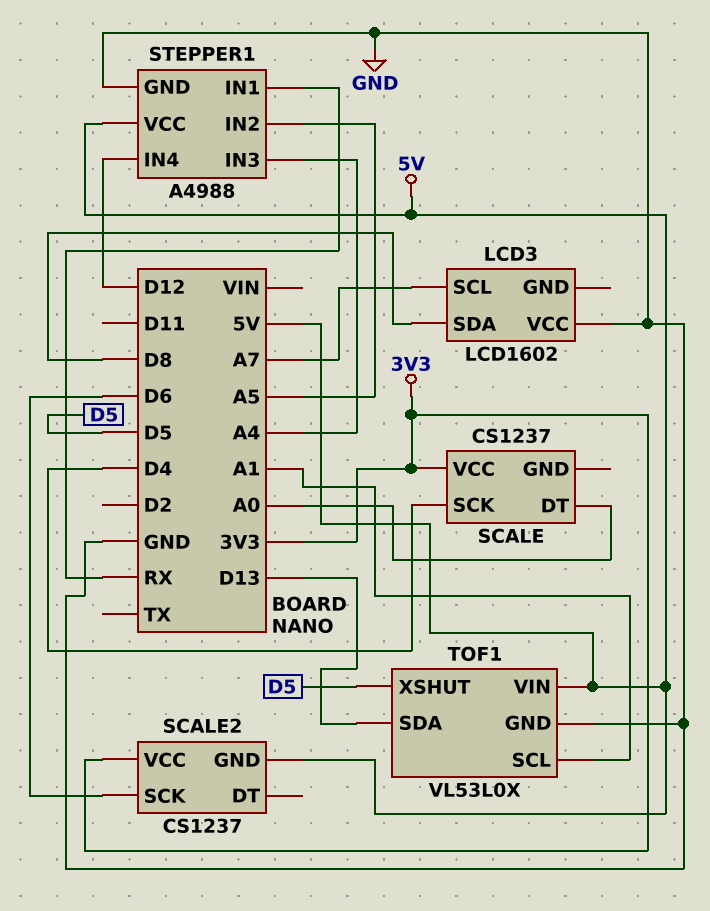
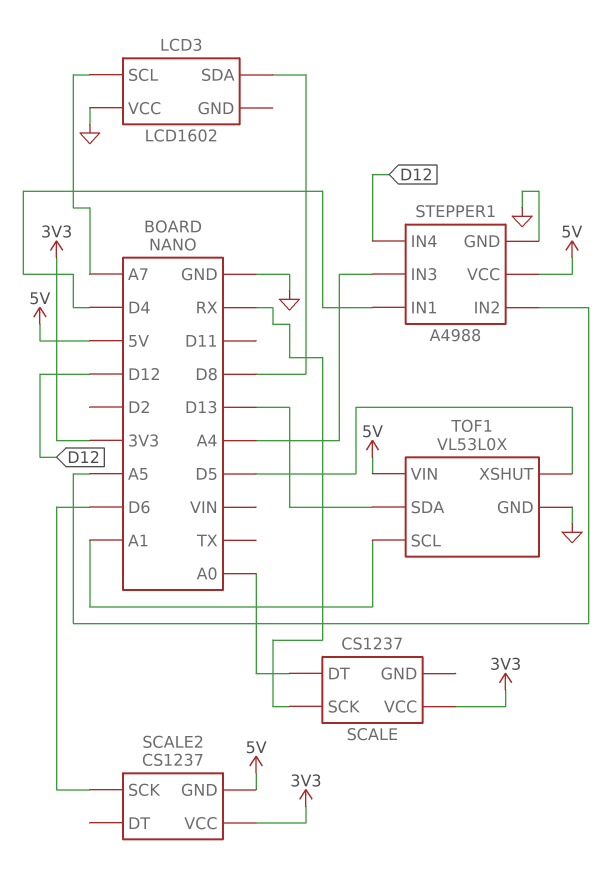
SCALE pin SCK: D4 -> RX
STEPPER1 pin IN1: RX -> D4

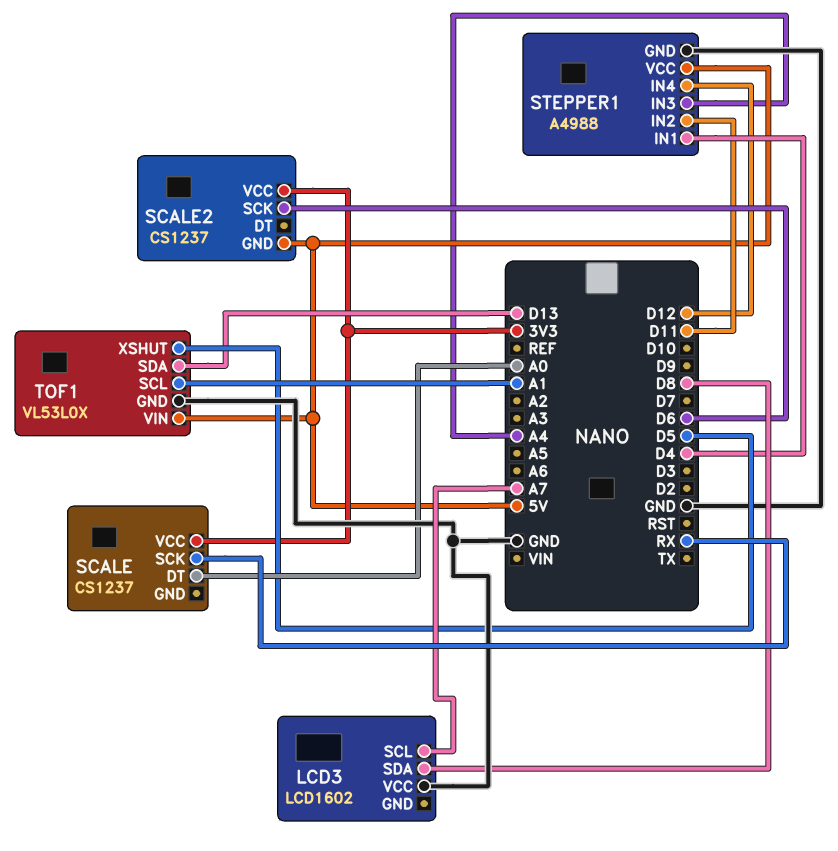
STEPPER1 pin IN2: A5 -> D11

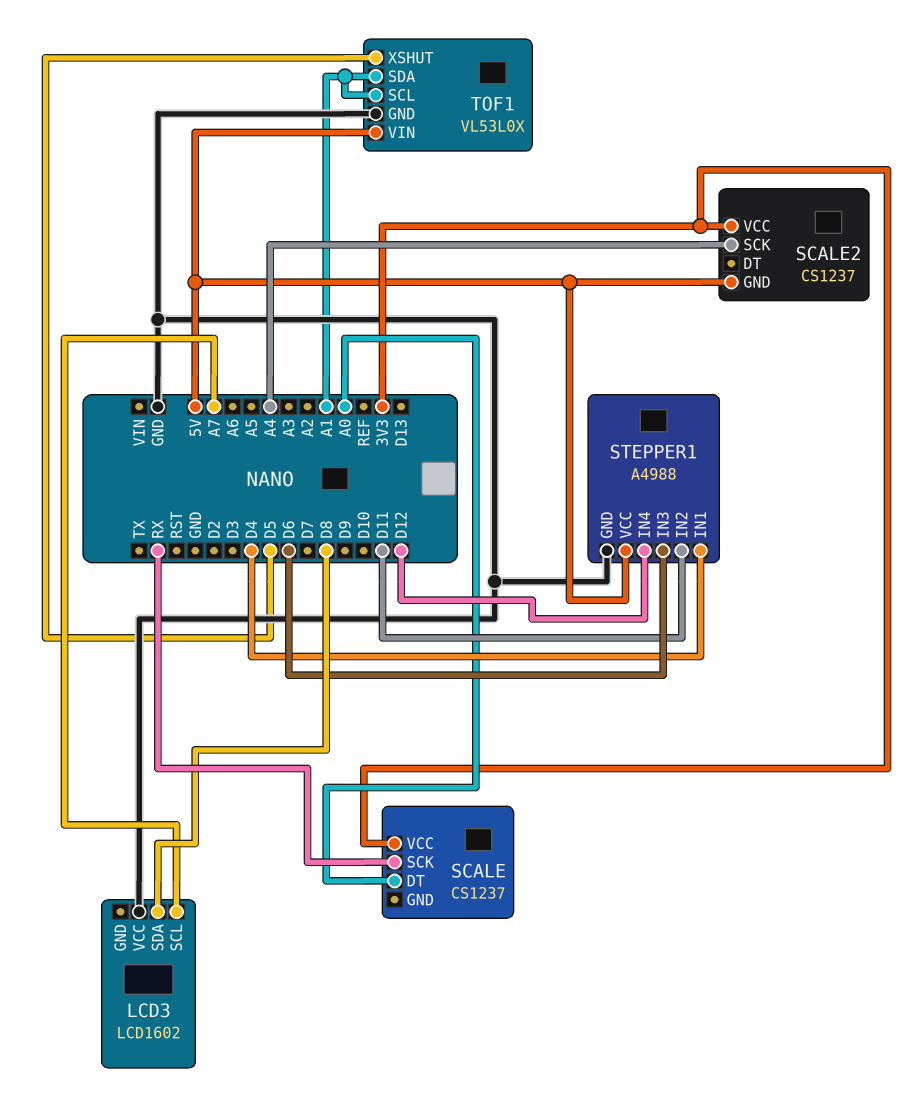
SCALE2 pin SCK: D6 -> A4
STEPPER1 pin IN3: A4 -> D6
TOF1 pin SDA: D13 -> A1

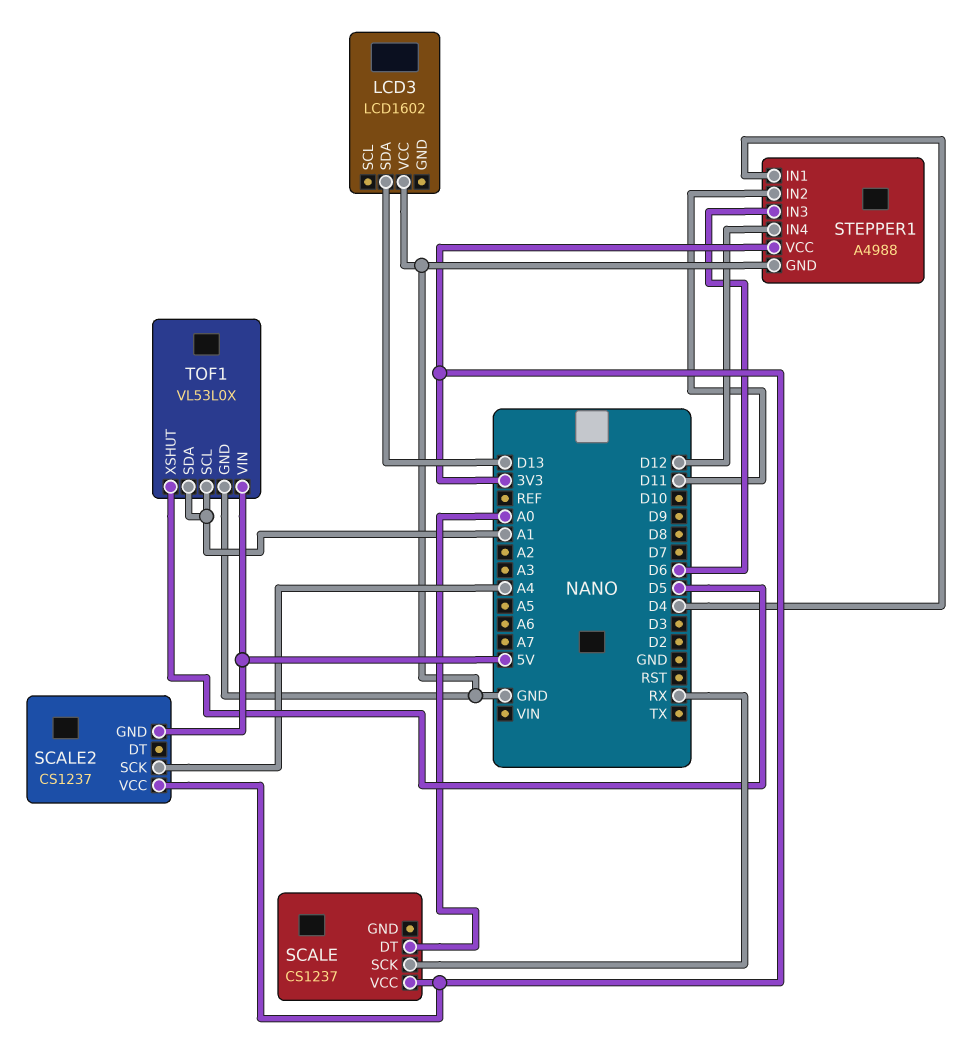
LCD3 pin SCL: A7 -> none
LCD3 pin SDA: D8 -> D13
STEPPER1 pin VCC: 5V -> 3V3

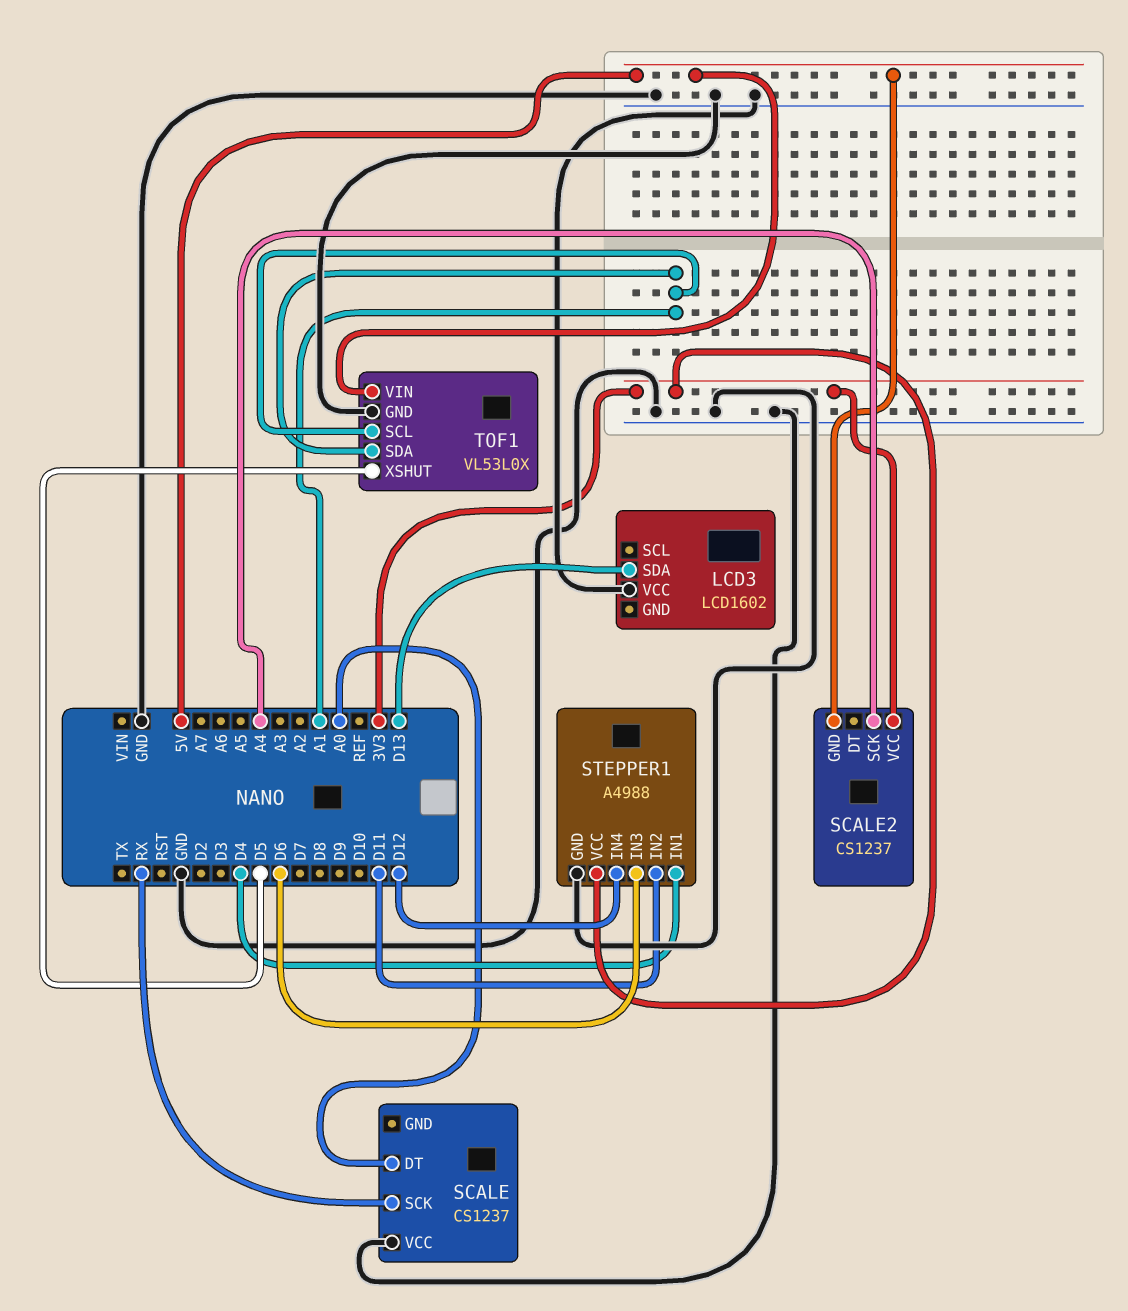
SCALE pin VCC: 3V3 -> GND

